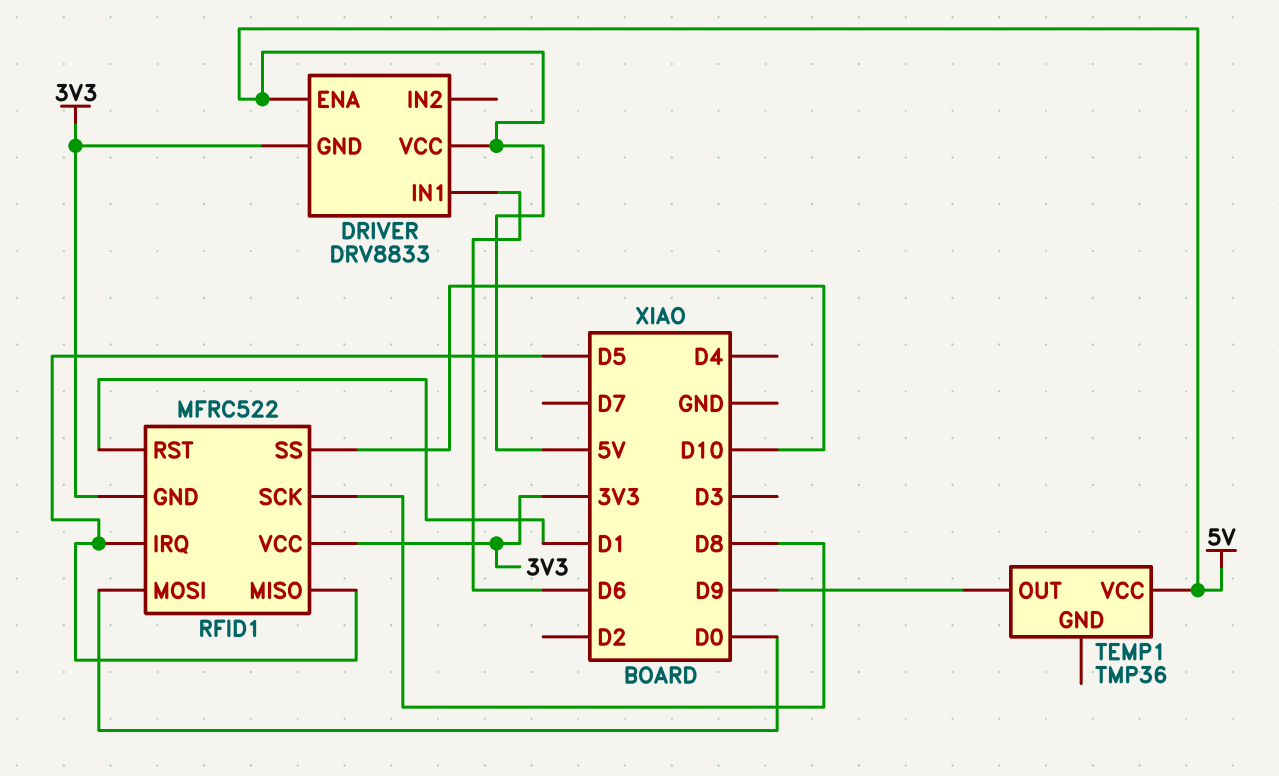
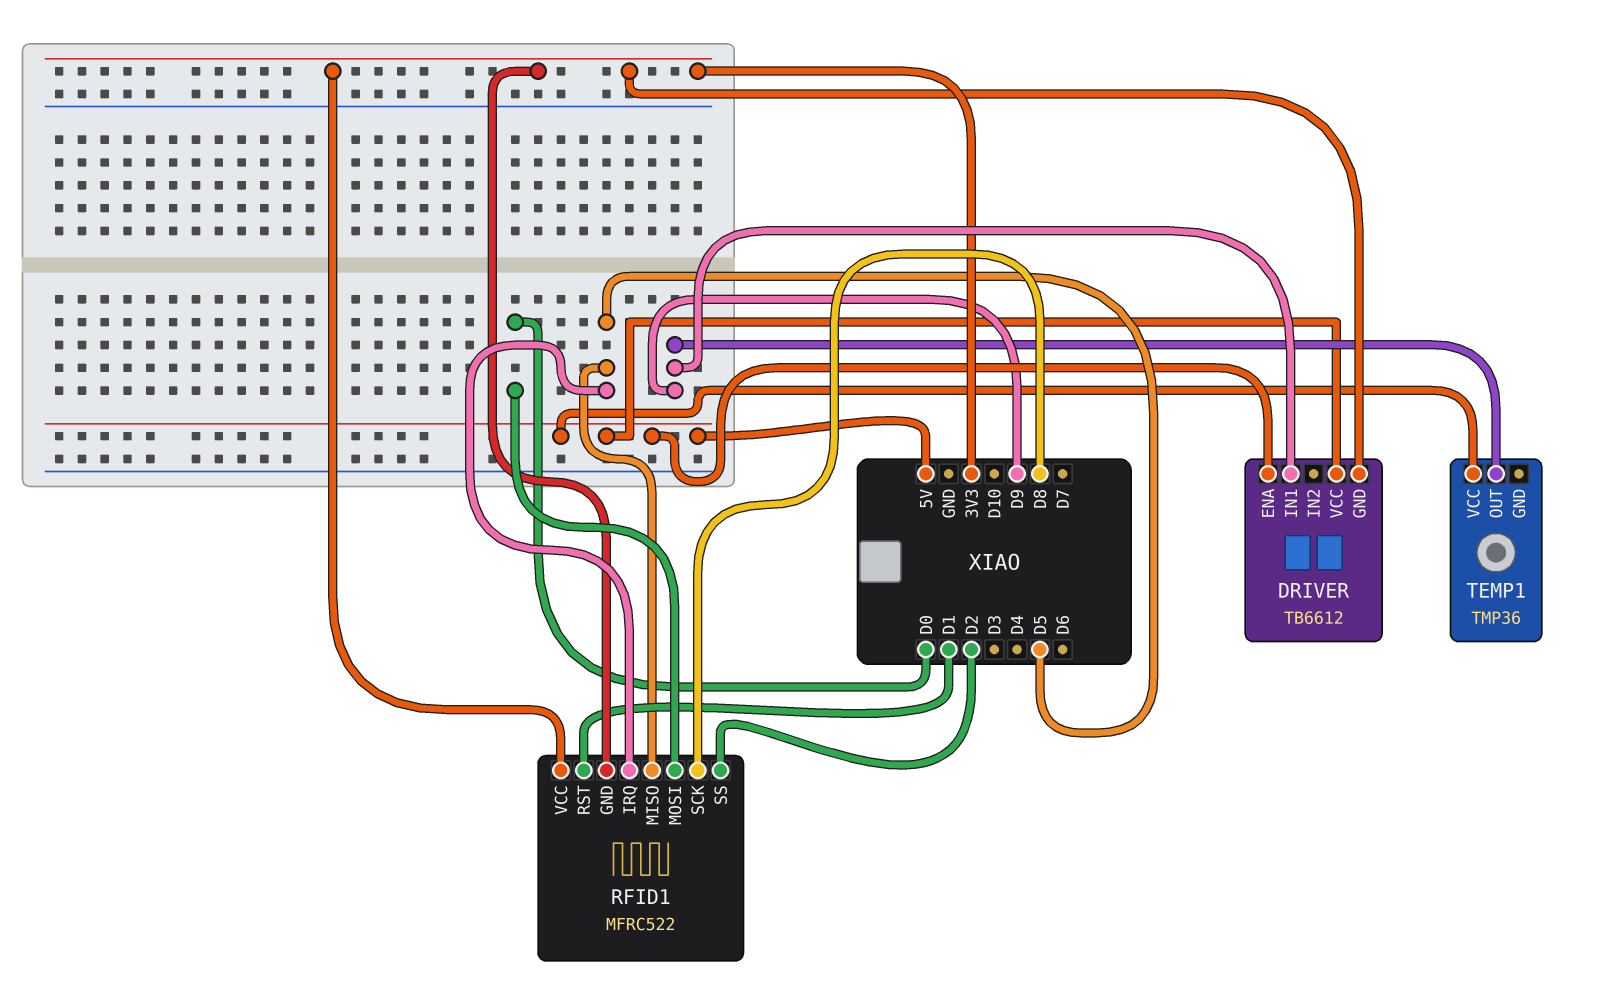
DRIVER: DRV8833 -> TB6612
DRIVER pin IN1: D6 -> D9
RFID1 pin SS: D10 -> D2

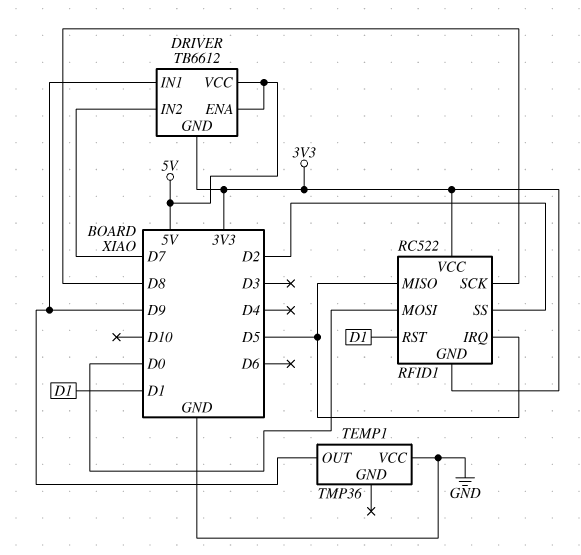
DRIVER pin IN2: none -> D7
RFID1: MFRC522 -> RC522
TEMP1 pin VCC: 5V -> GND

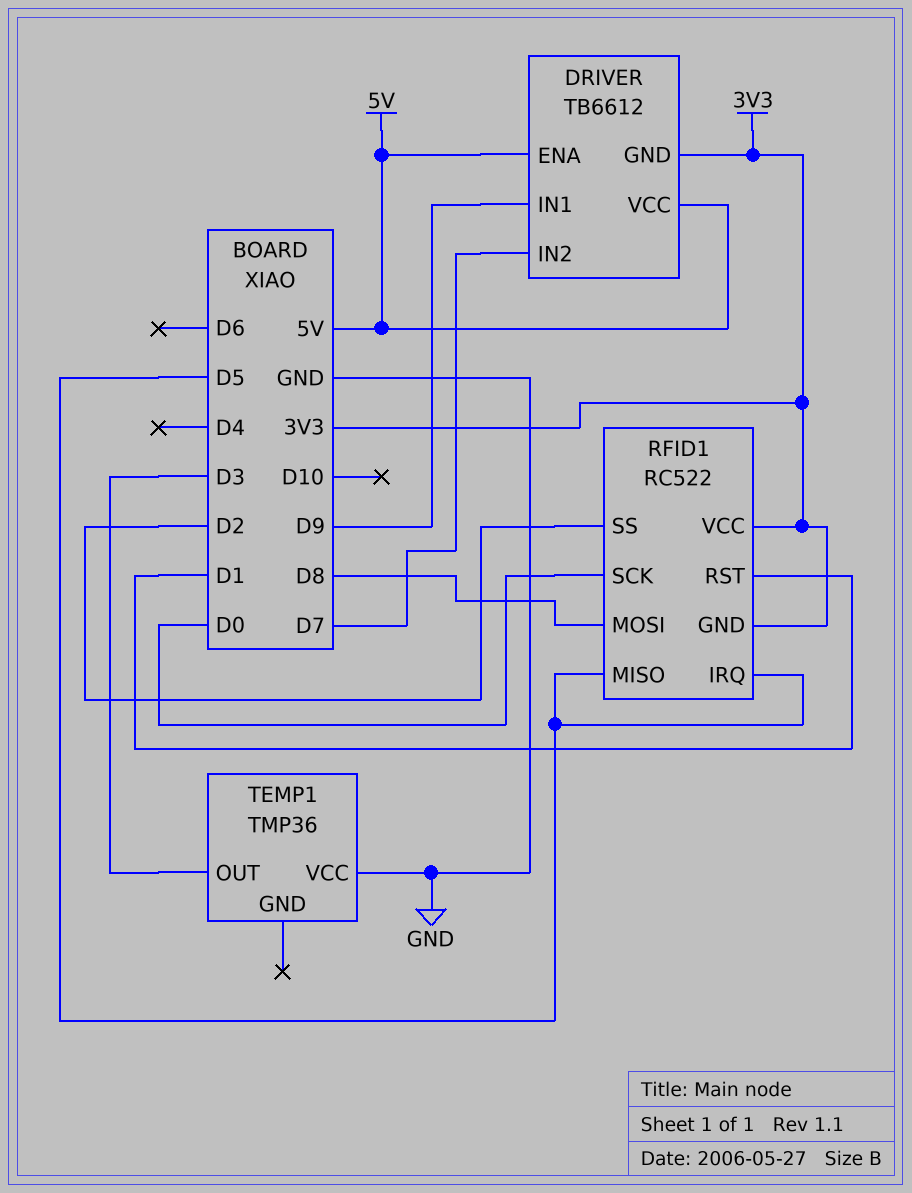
RFID1 pin MOSI: D0 -> D8
RFID1 pin SCK: D8 -> D0
TEMP1 pin OUT: D9 -> D3

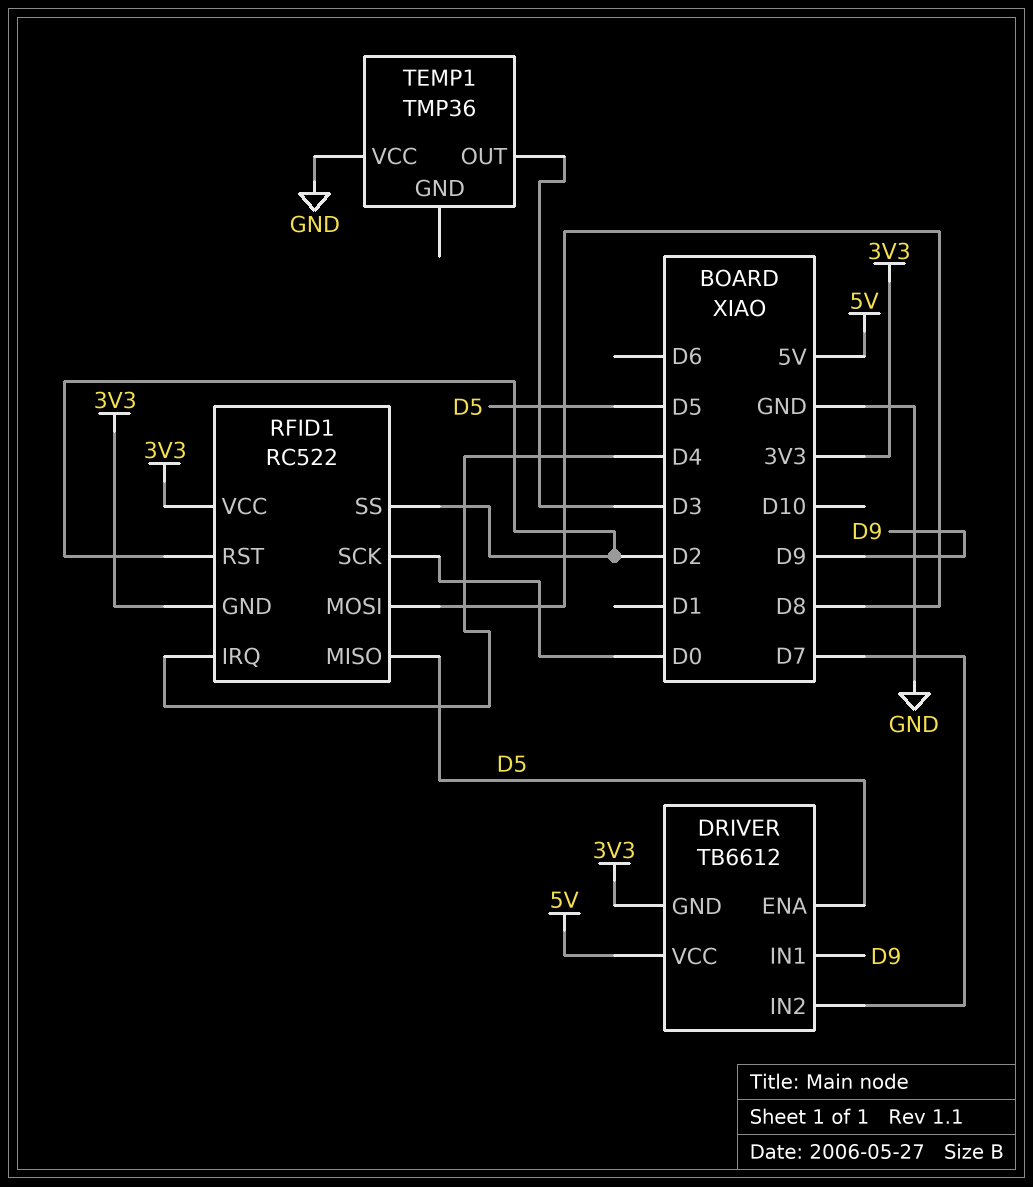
DRIVER pin ENA: 5V -> D5
RFID1 pin IRQ: D5 -> D4
RFID1 pin RST: D1 -> D2

